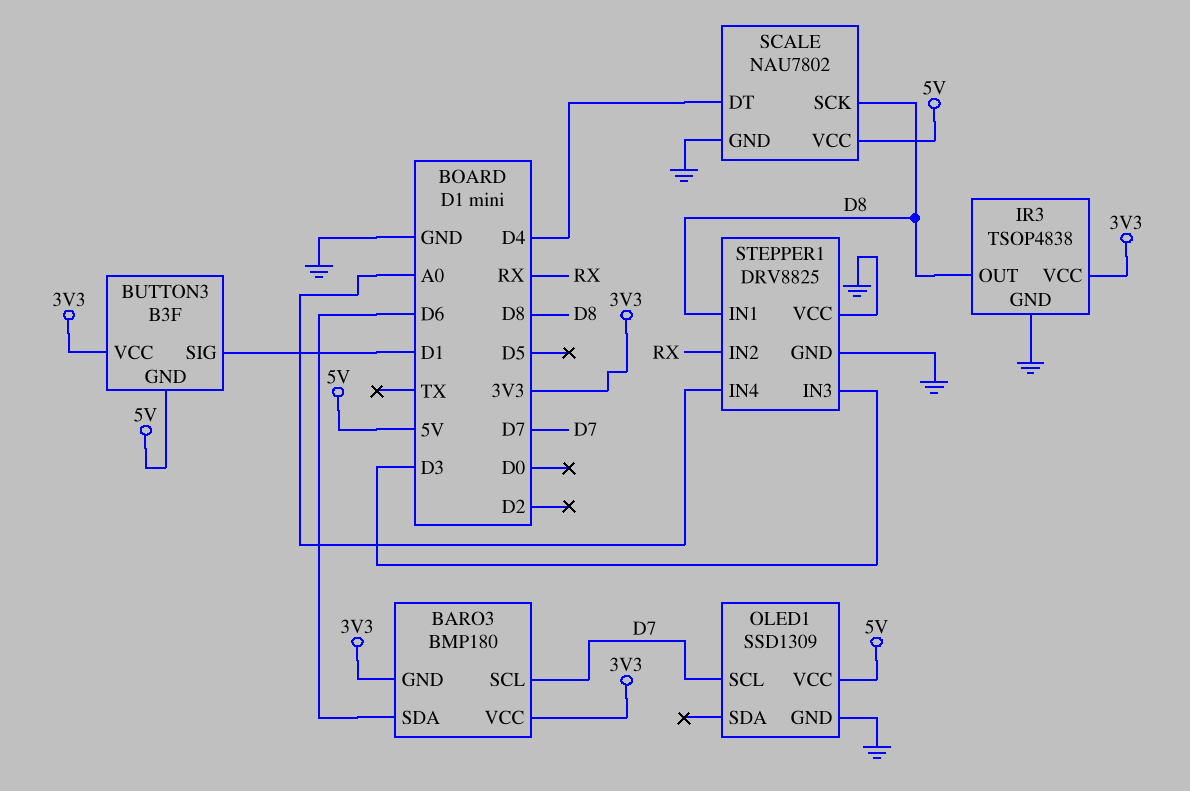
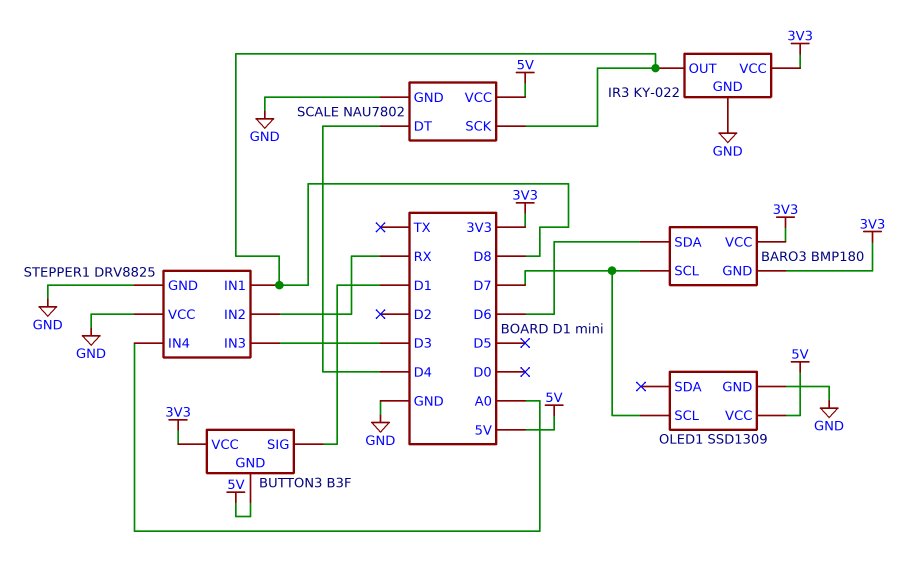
IR3: TSOP4838 -> KY-022

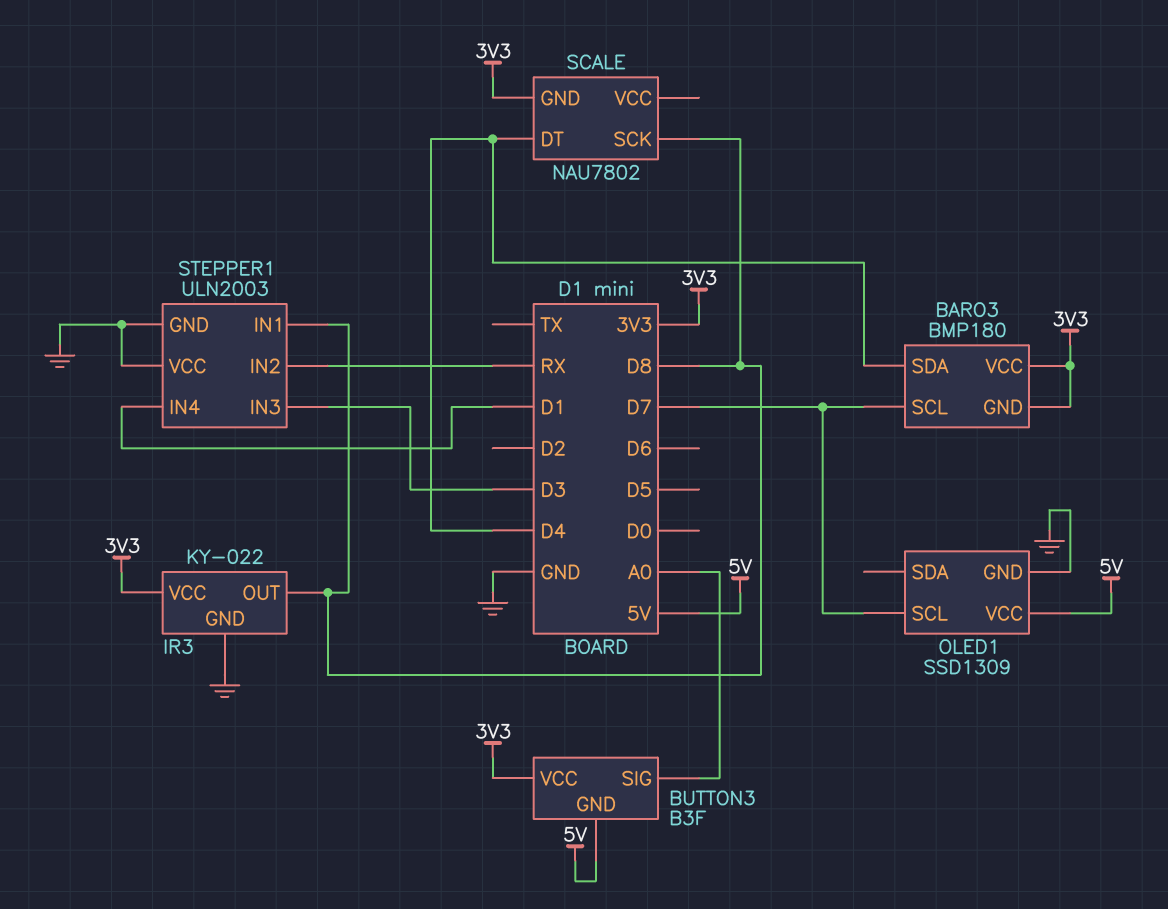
BARO3 pin SDA: D6 -> D4
BUTTON3 pin SIG: D1 -> A0
SCALE pin GND: GND -> 3V3
SCALE pin VCC: 5V -> none
STEPPER1: DRV8825 -> ULN2003
STEPPER1 pin IN4: A0 -> D1

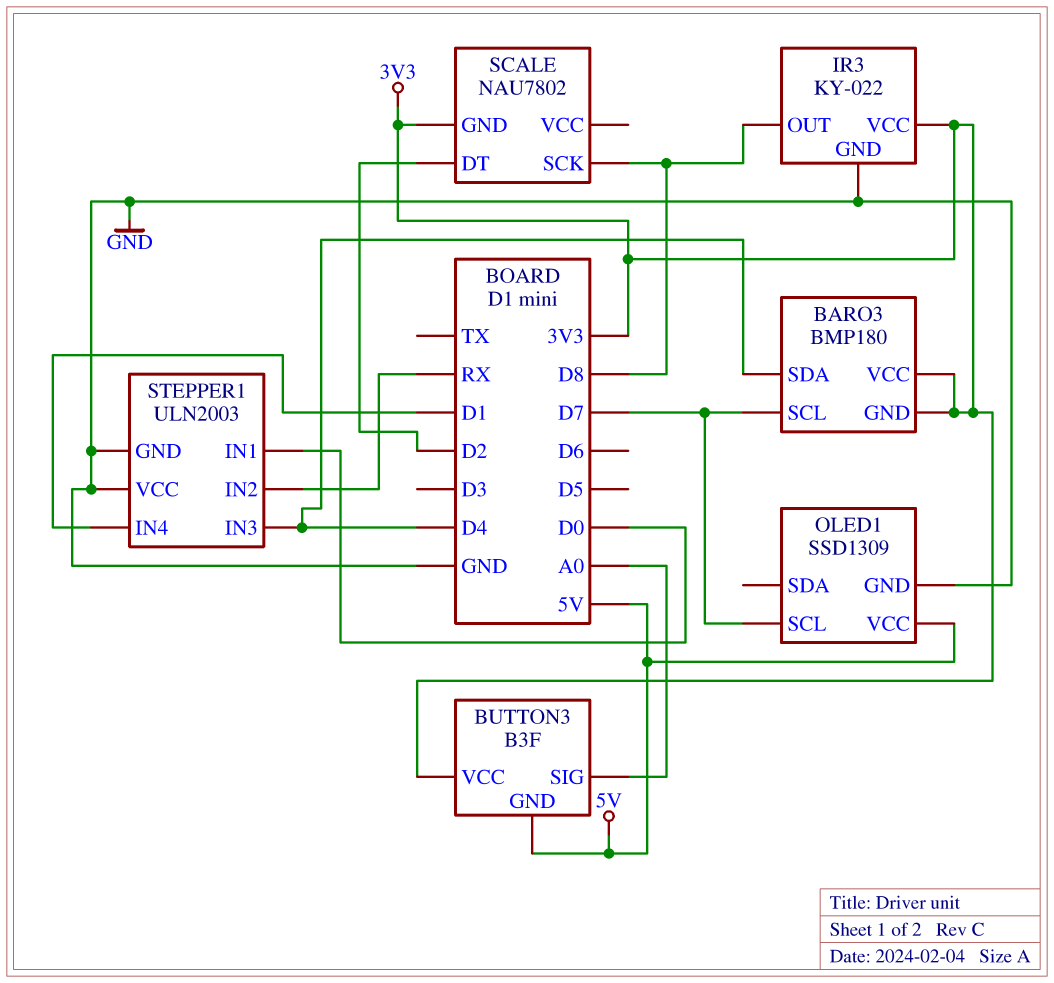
SCALE pin DT: D4 -> D2
STEPPER1 pin IN1: D8 -> D0
STEPPER1 pin IN3: D3 -> D4

